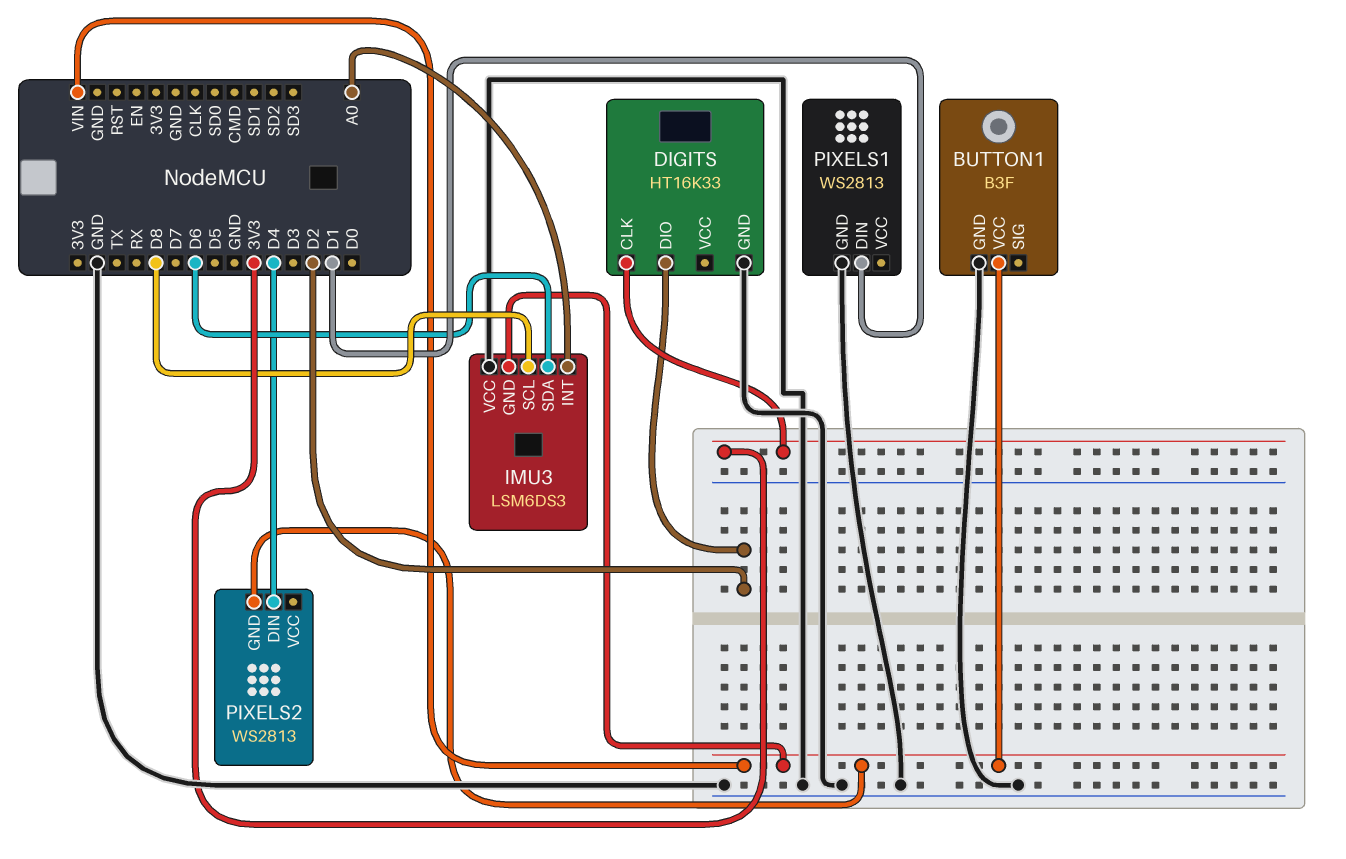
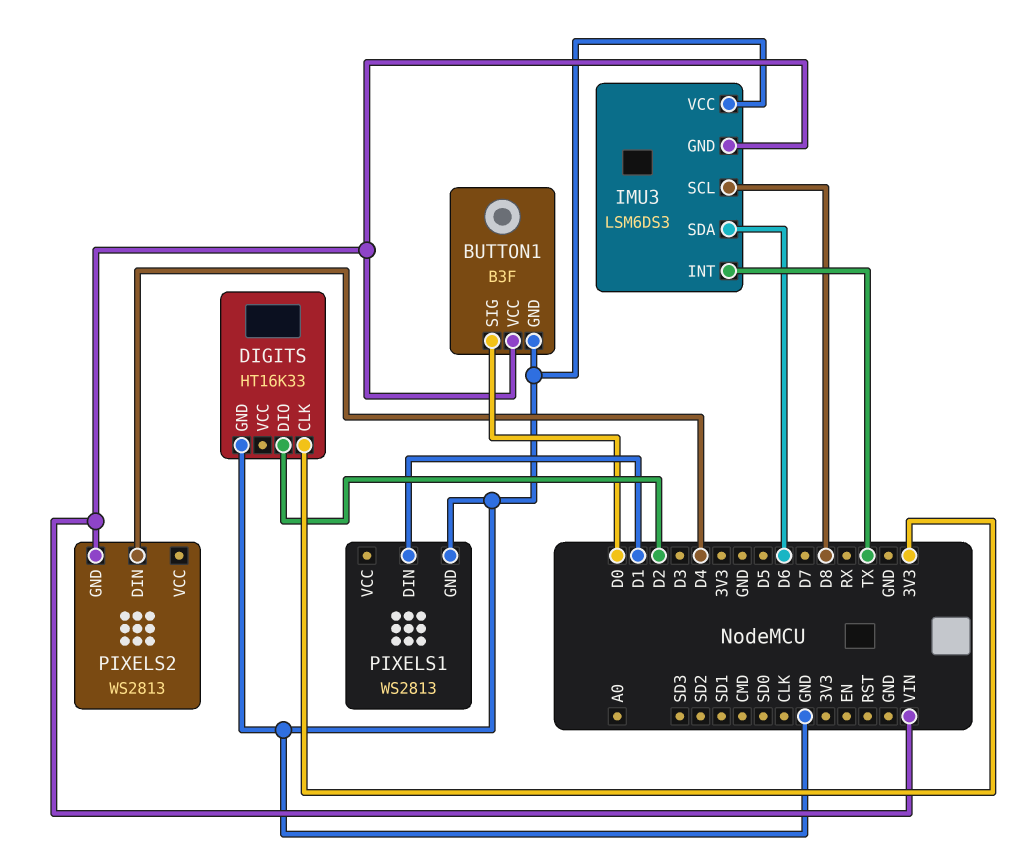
BUTTON1 pin SIG: none -> D0
IMU3 pin INT: A0 -> TX

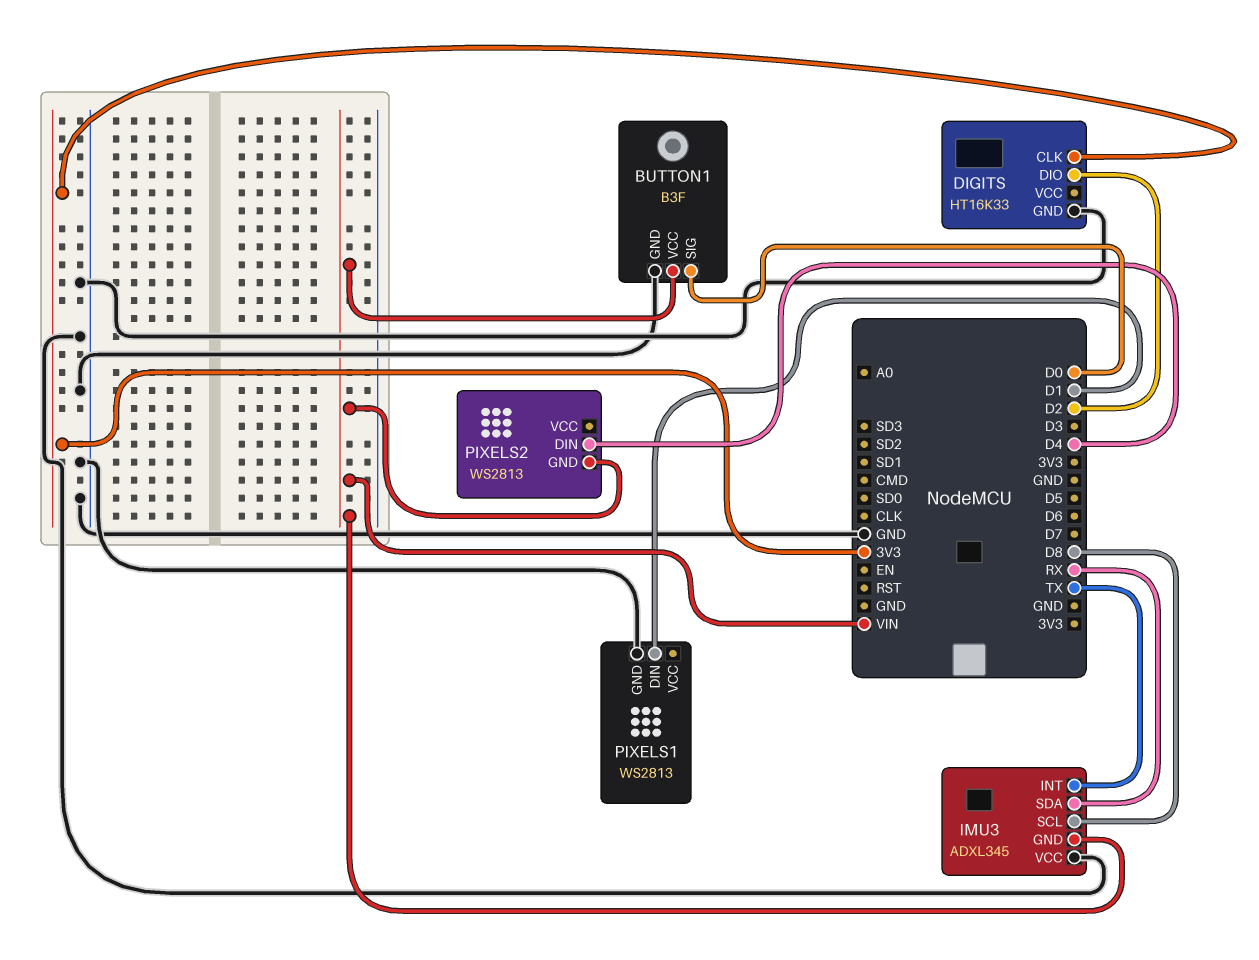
IMU3: LSM6DS3 -> ADXL345
IMU3 pin SDA: D6 -> RX

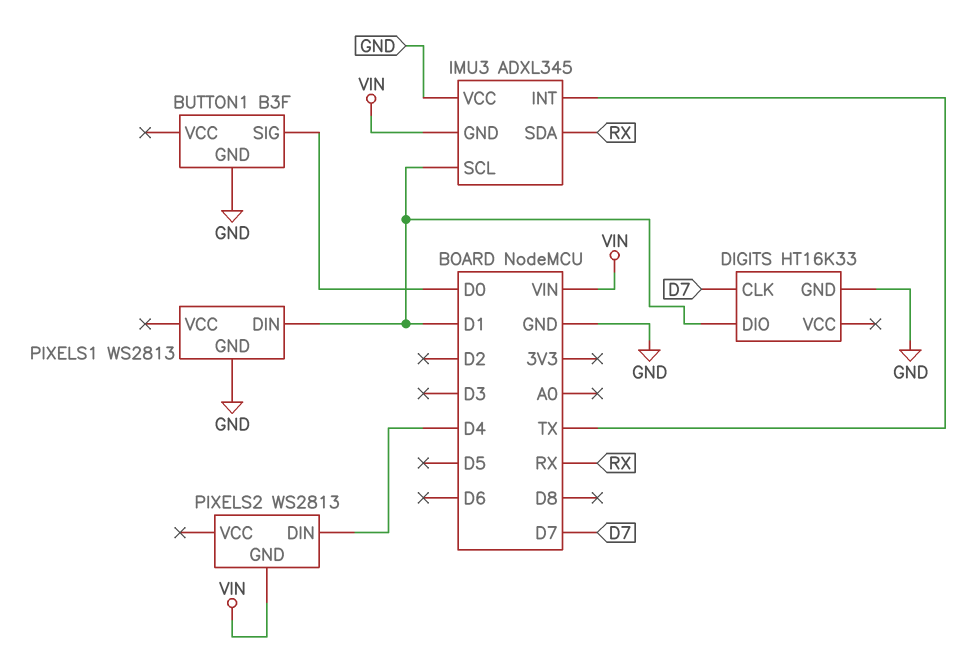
BUTTON1 pin VCC: VIN -> none
DIGITS pin CLK: 3V3 -> D7
DIGITS pin DIO: D2 -> D1
IMU3 pin SCL: D8 -> D1

